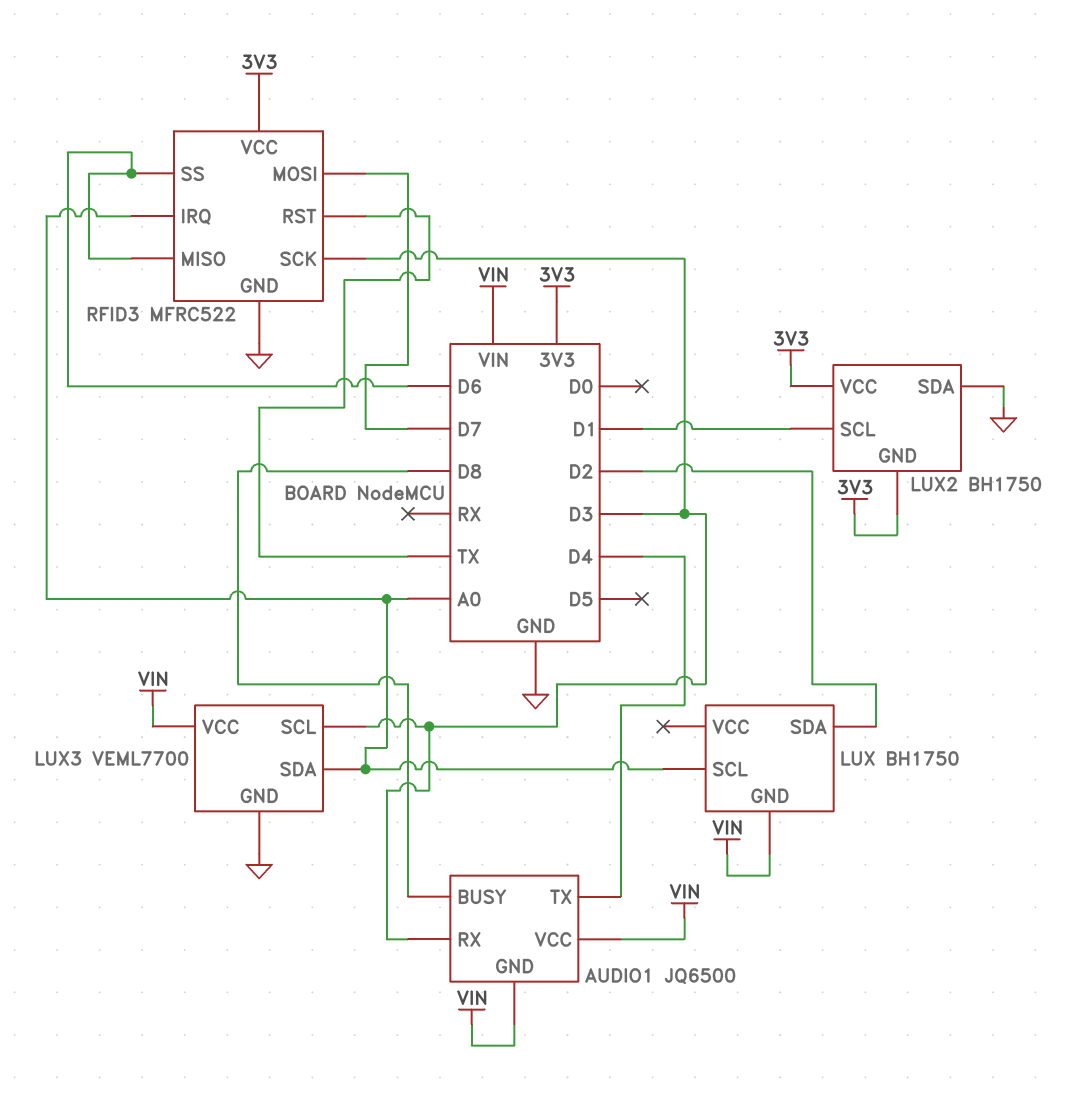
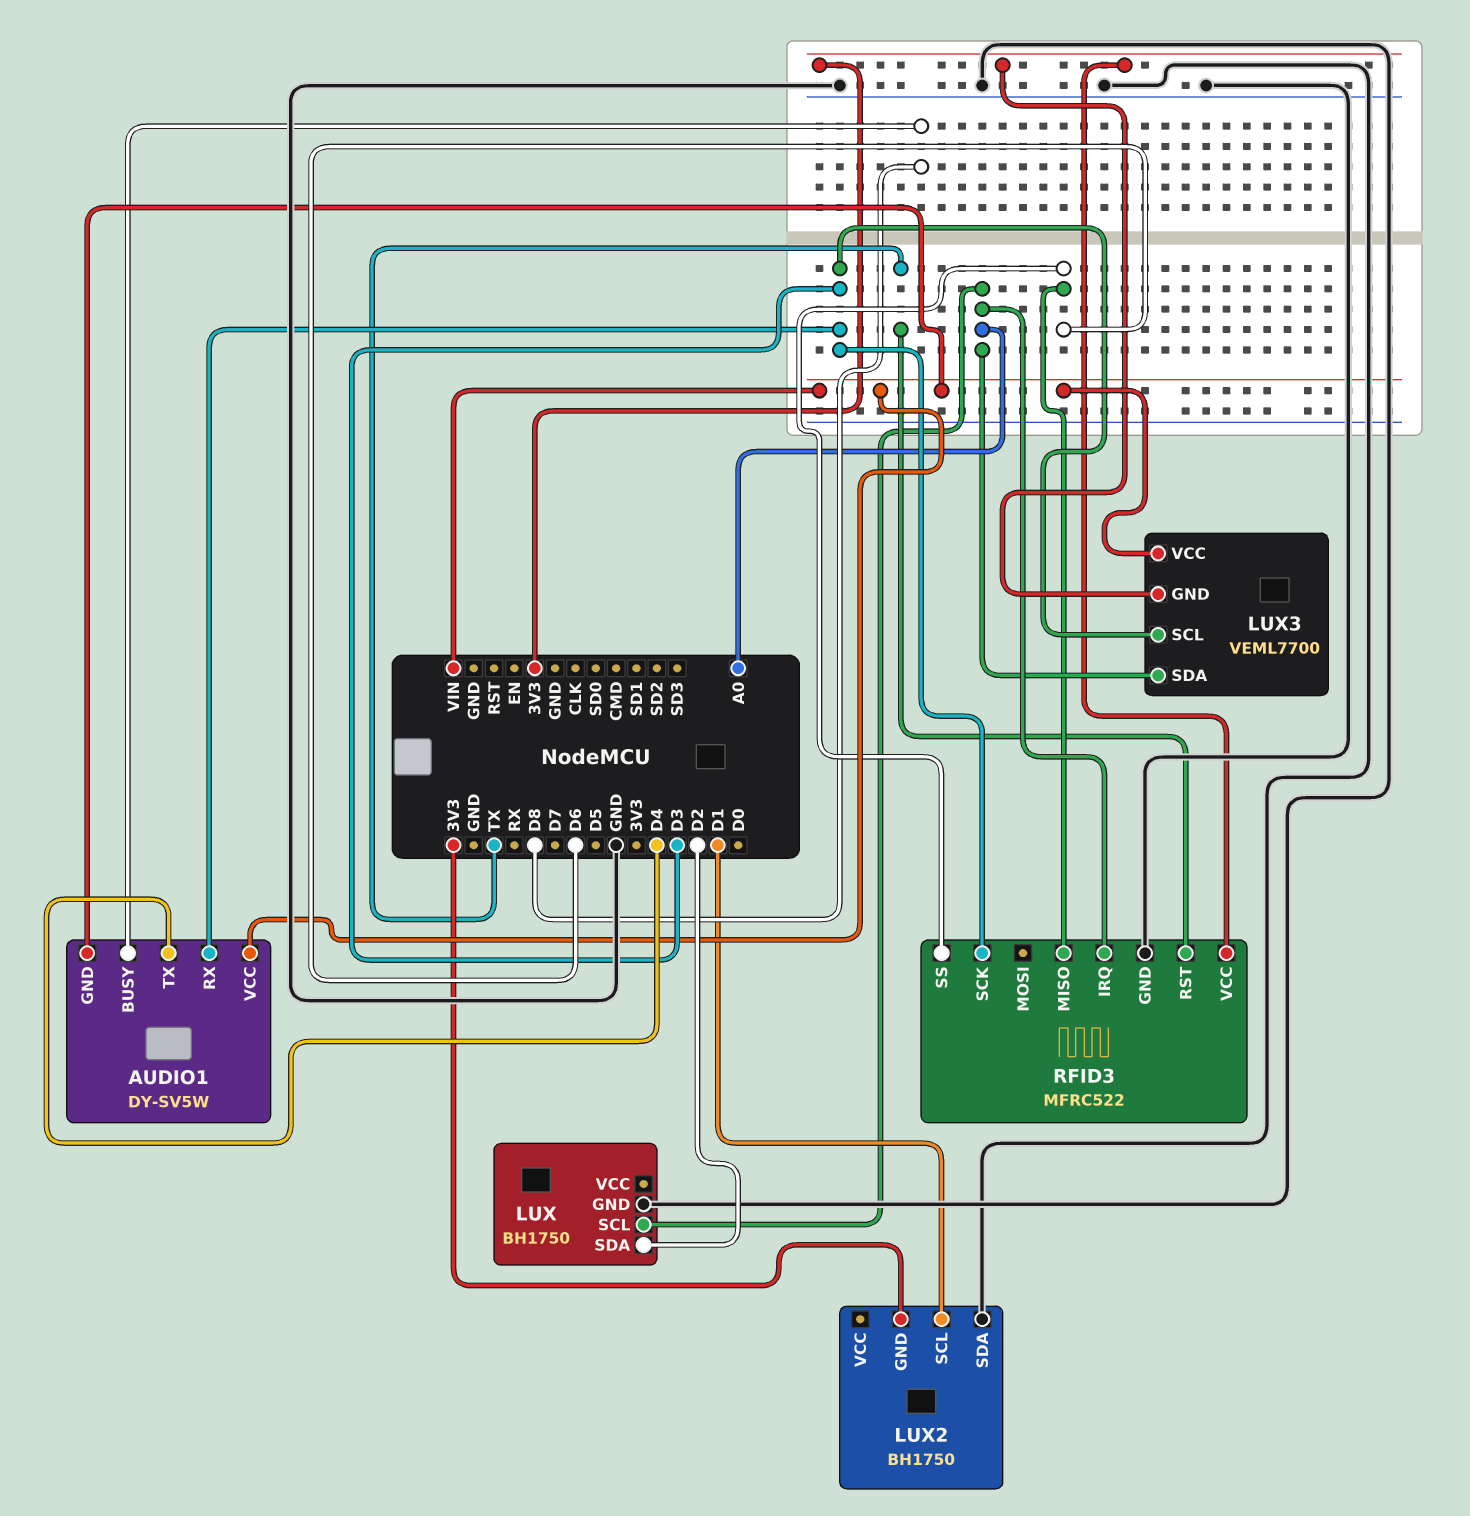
AUDIO1: JQ6500 -> DY-SV5W
LUX pin GND: VIN -> GND
LUX2 pin VCC: 3V3 -> none
LUX3 pin GND: GND -> 3V3
RFID3 pin MOSI: D7 -> none

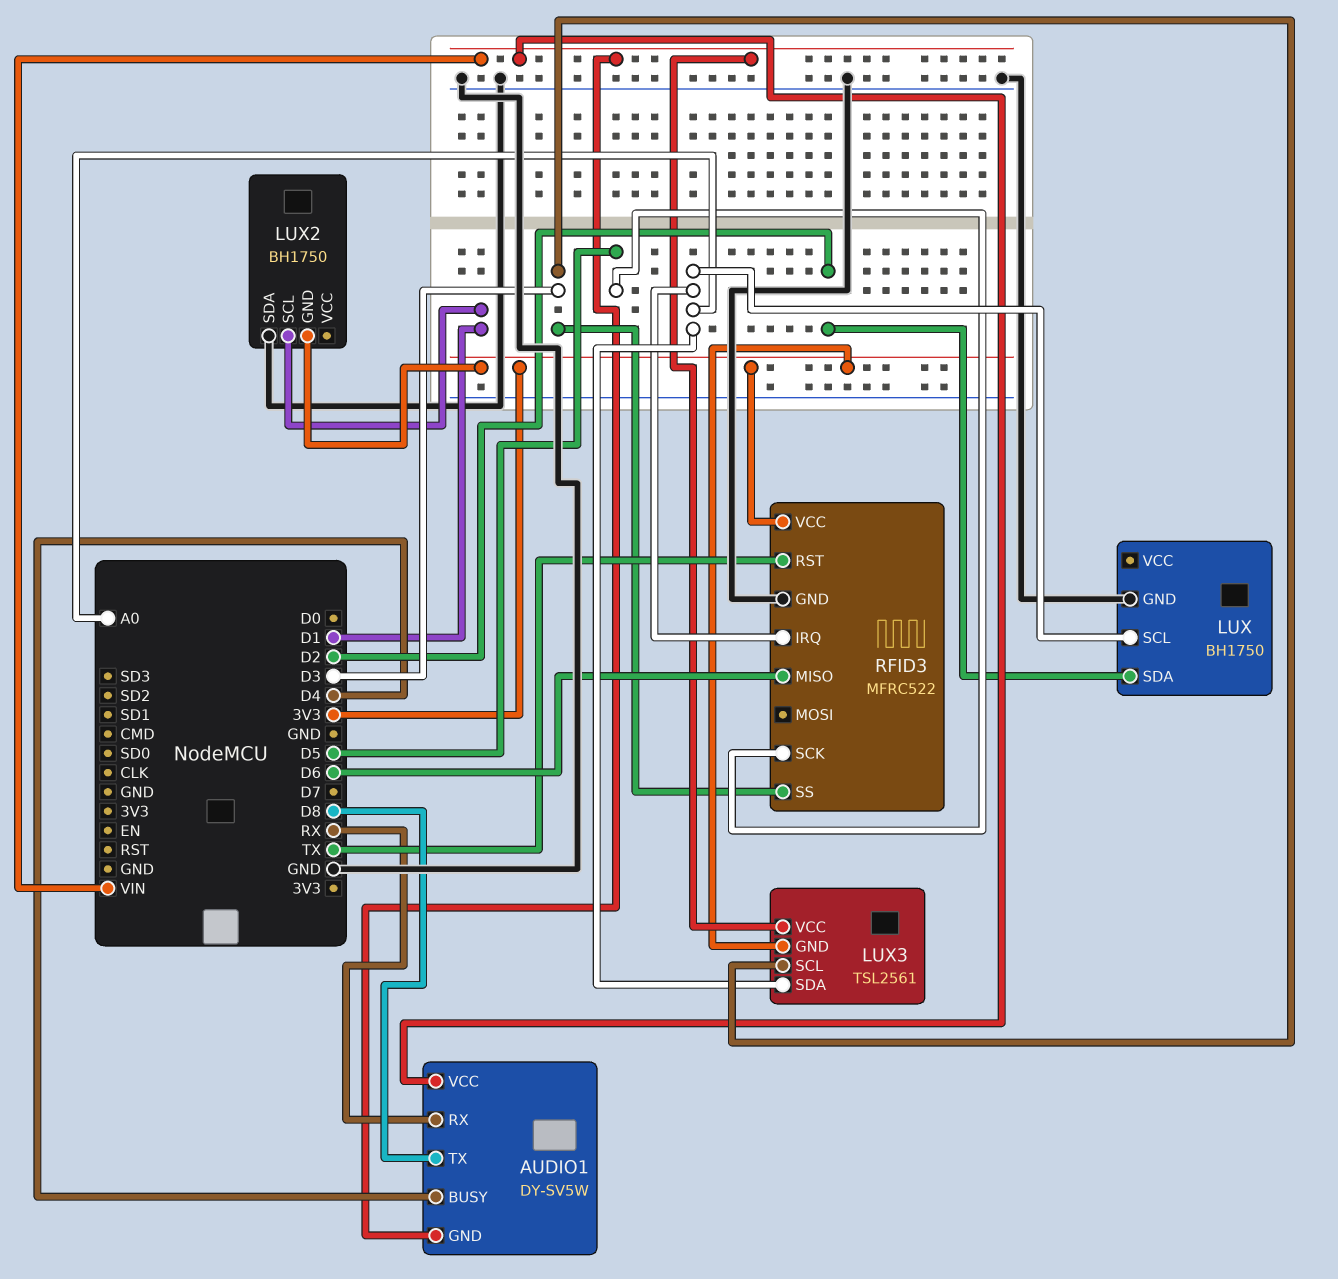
AUDIO1 pin BUSY: D8 -> D4
AUDIO1 pin RX: D3 -> RX
AUDIO1 pin TX: D4 -> D8
LUX3: VEML7700 -> TSL2561
RFID3 pin SCK: D3 -> D5
RFID3 pin SS: D6 -> D3

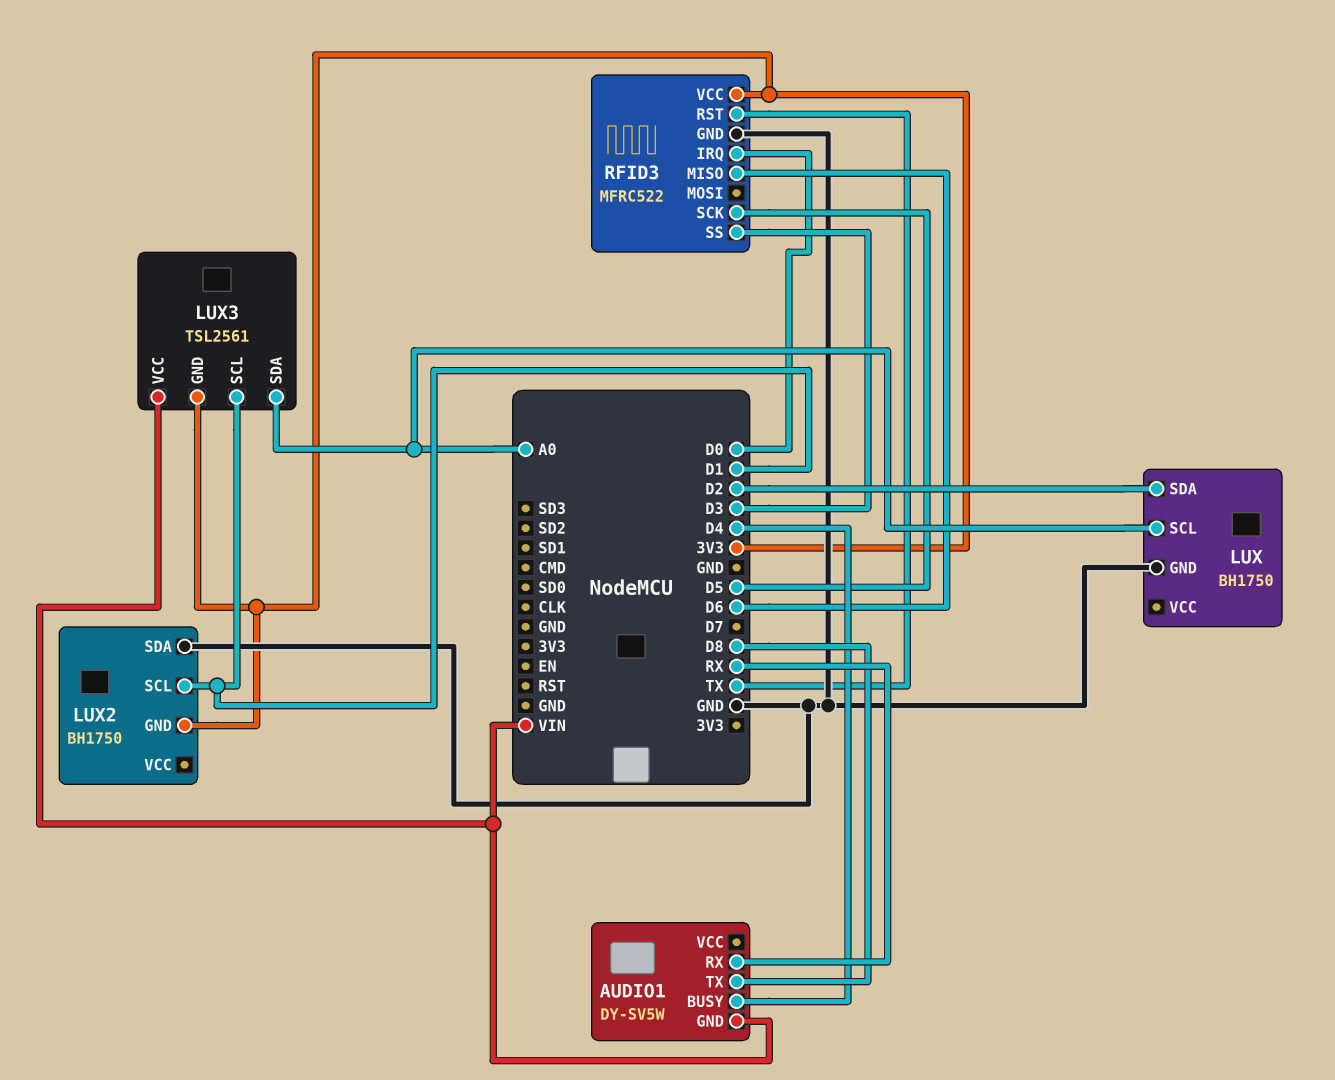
AUDIO1 pin VCC: VIN -> none
LUX3 pin SCL: D3 -> D1
RFID3 pin IRQ: A0 -> D0

